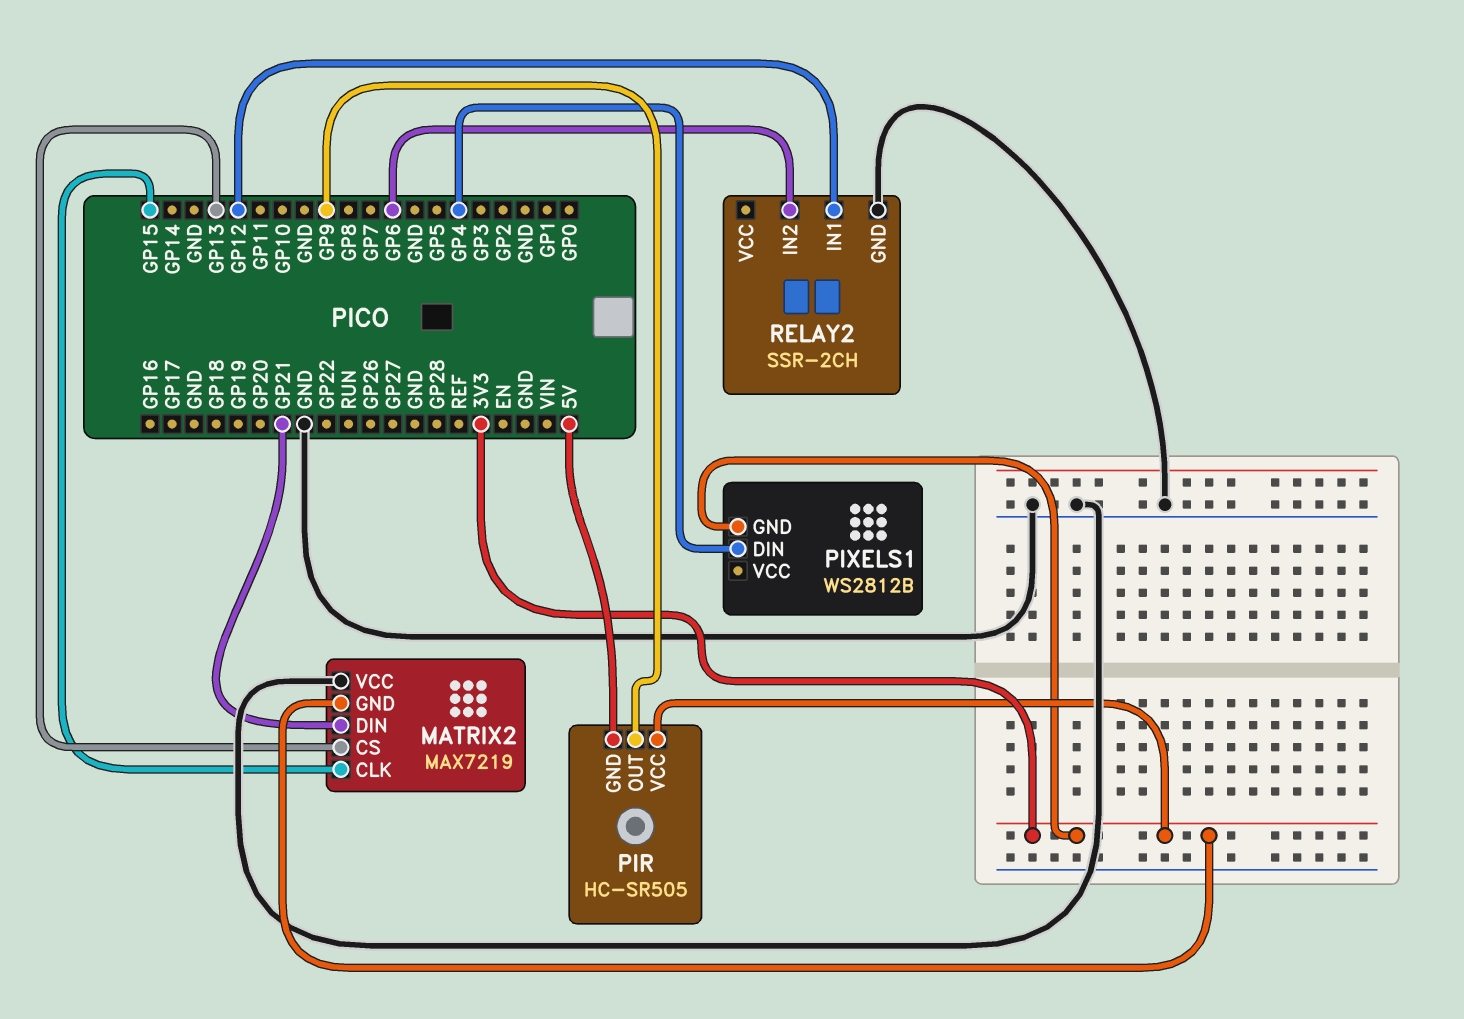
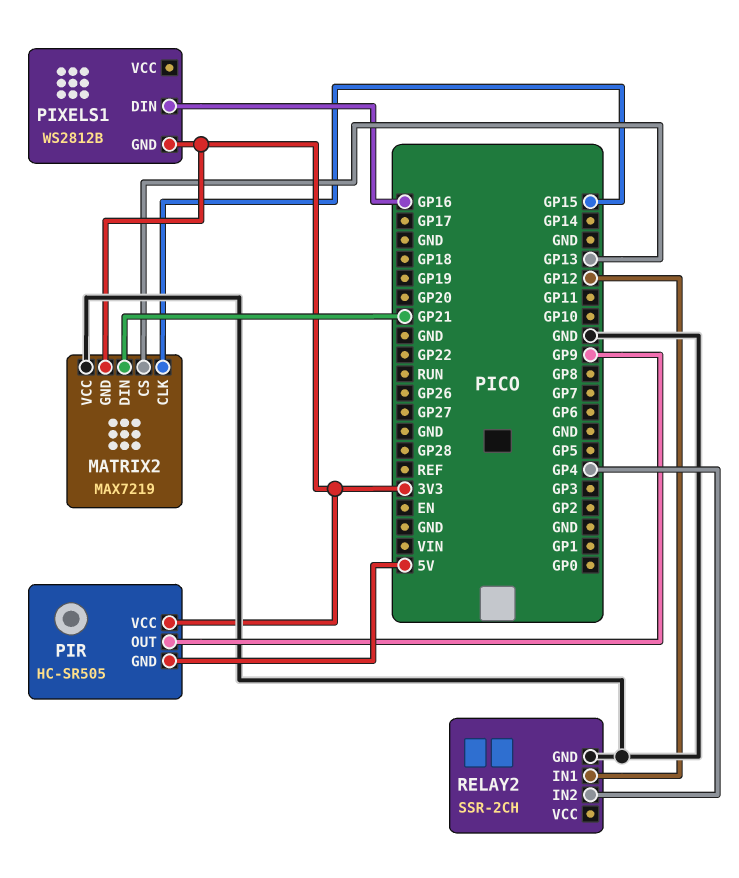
PIXELS1 pin DIN: GP4 -> GP16
RELAY2 pin IN2: GP6 -> GP4

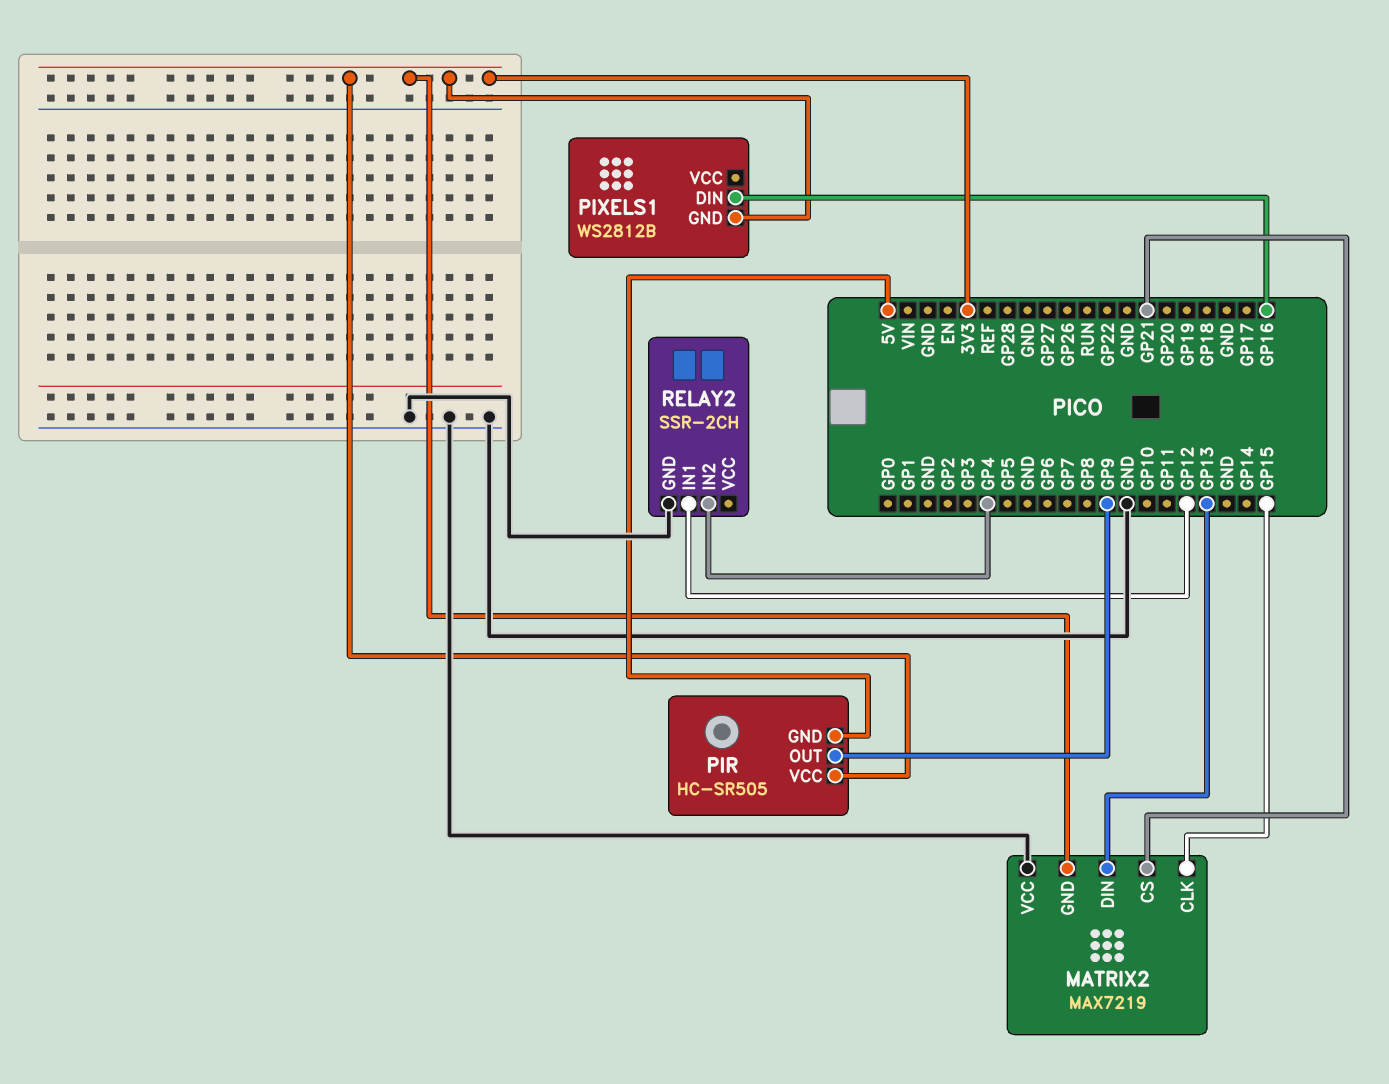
MATRIX2 pin CS: GP13 -> GP21
MATRIX2 pin DIN: GP21 -> GP13

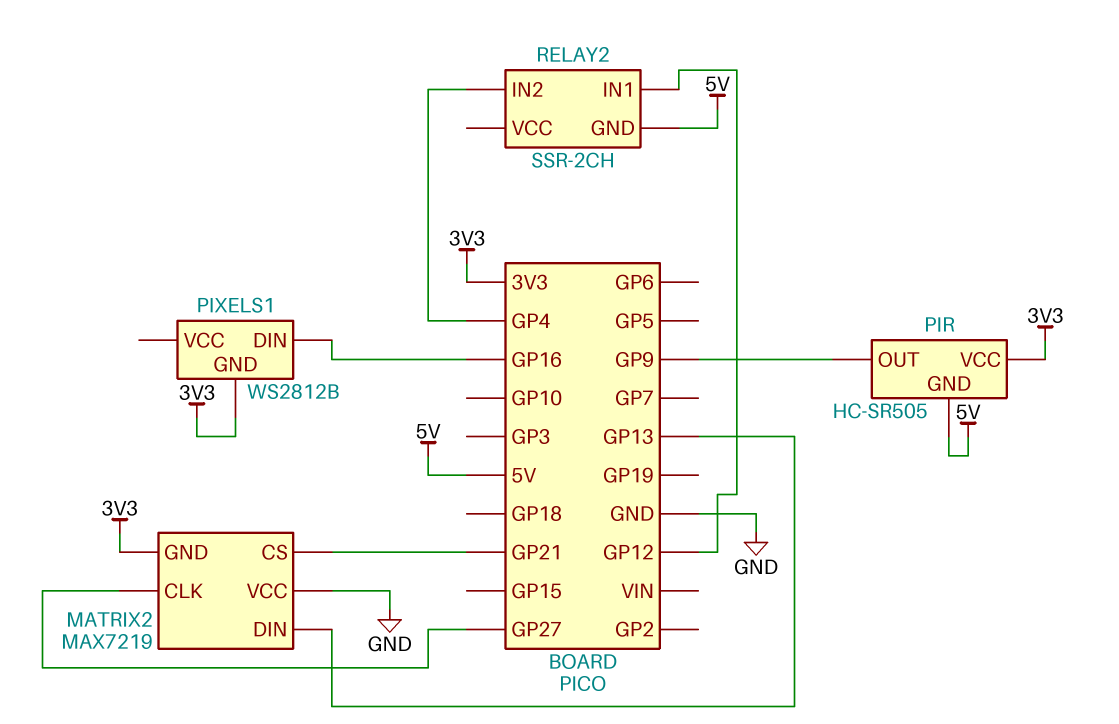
MATRIX2 pin CLK: GP15 -> GP27
RELAY2 pin GND: GND -> 5V

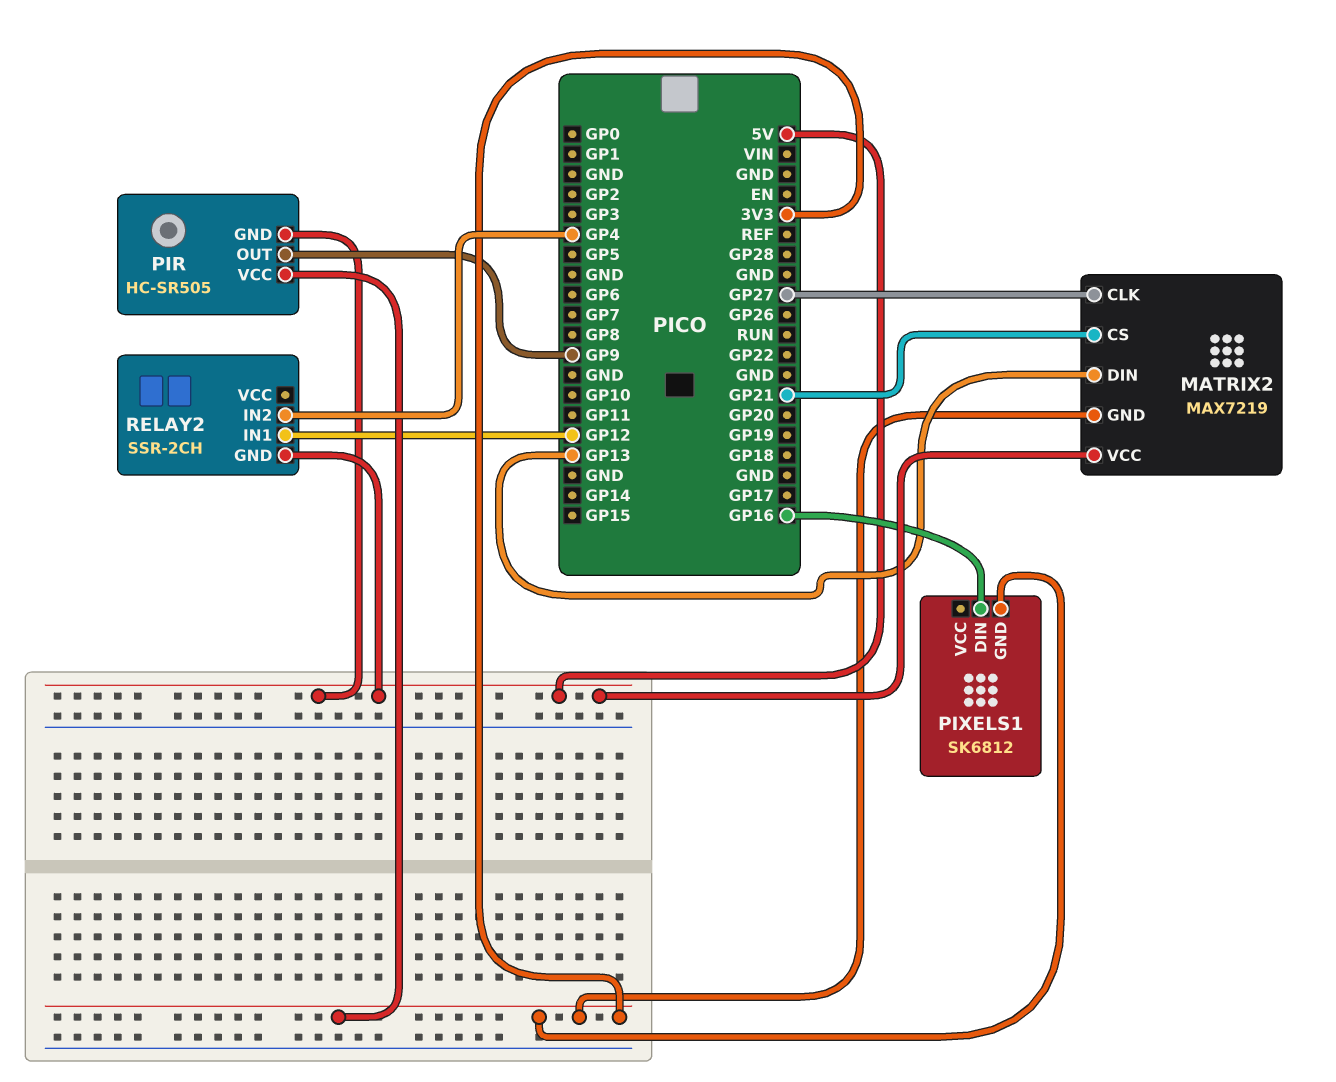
MATRIX2 pin VCC: GND -> 5V
PIXELS1: WS2812B -> SK6812

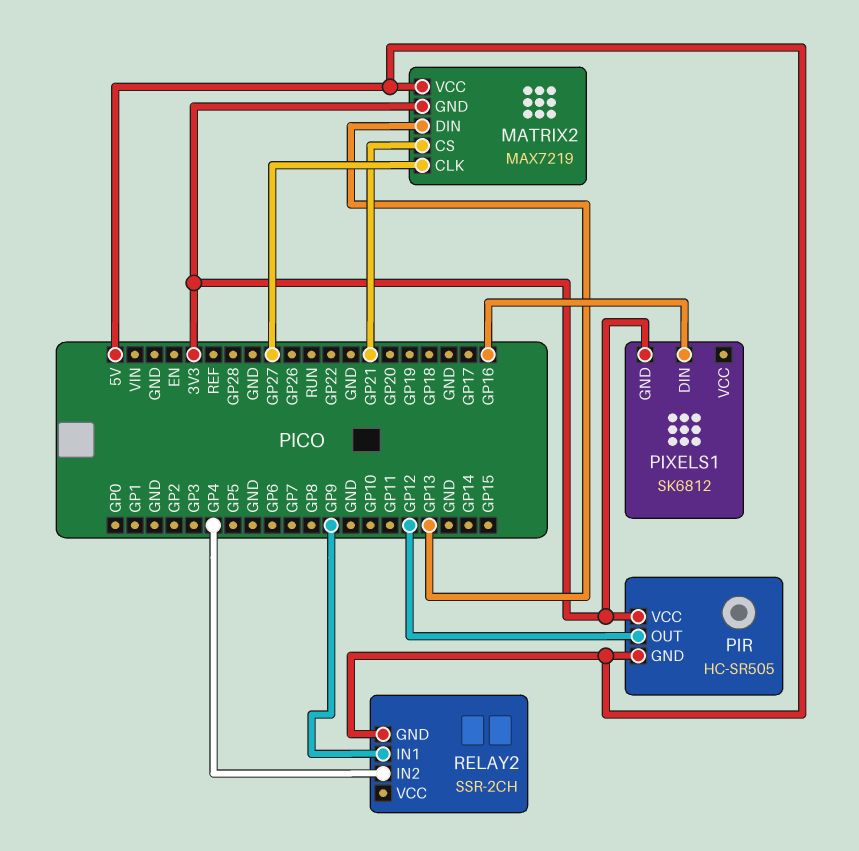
PIR pin OUT: GP9 -> GP12
RELAY2 pin IN1: GP12 -> GP9

